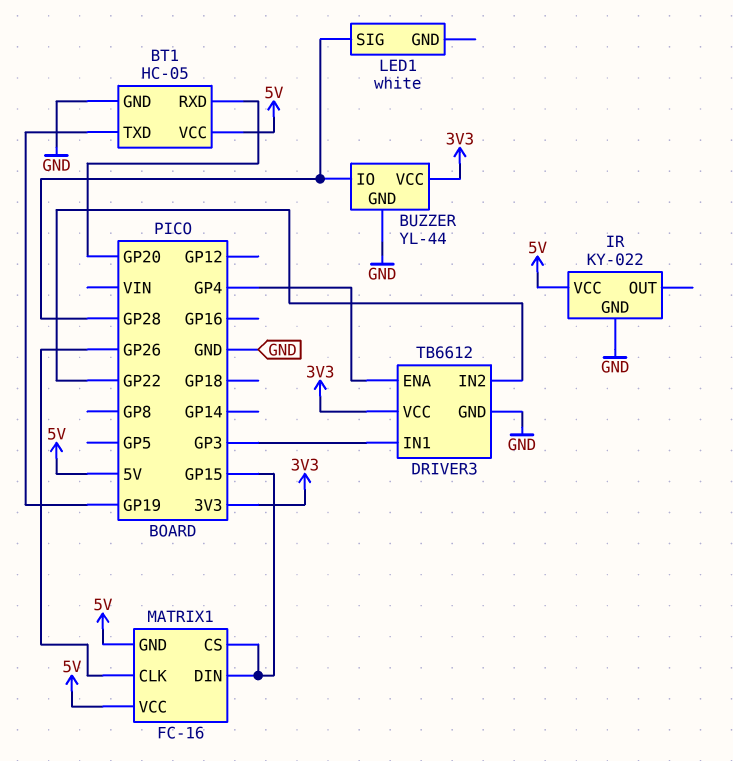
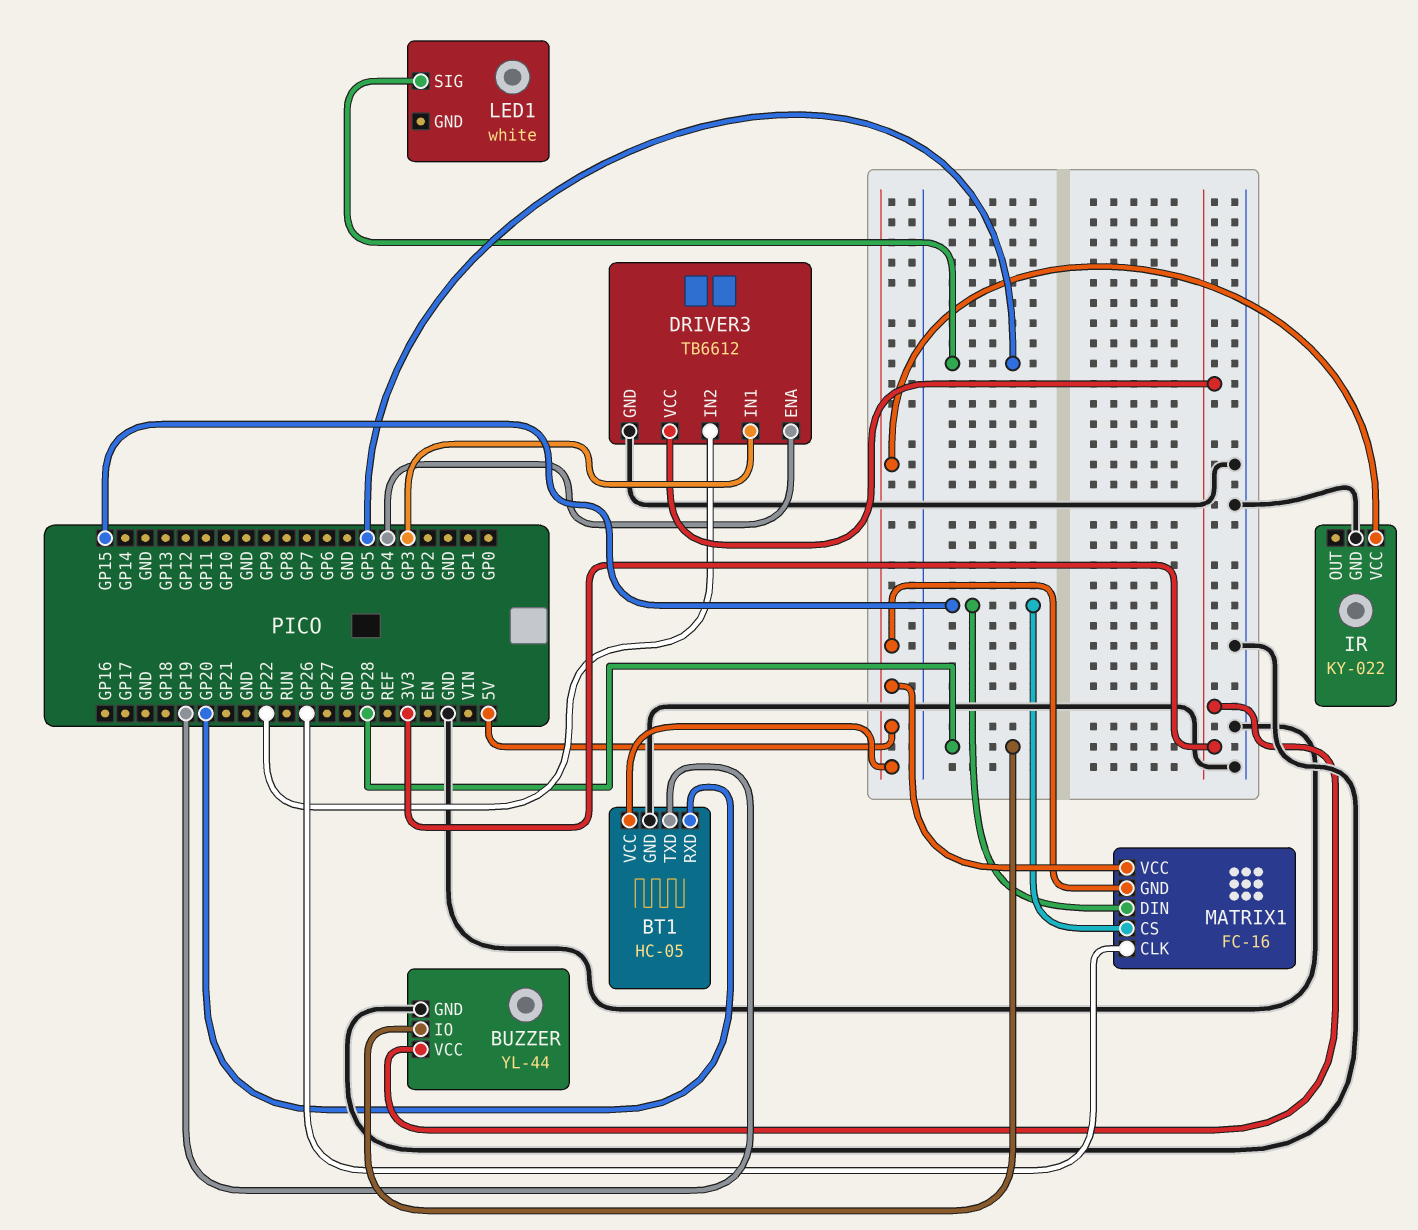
LED1 pin SIG: GP28 -> GP5

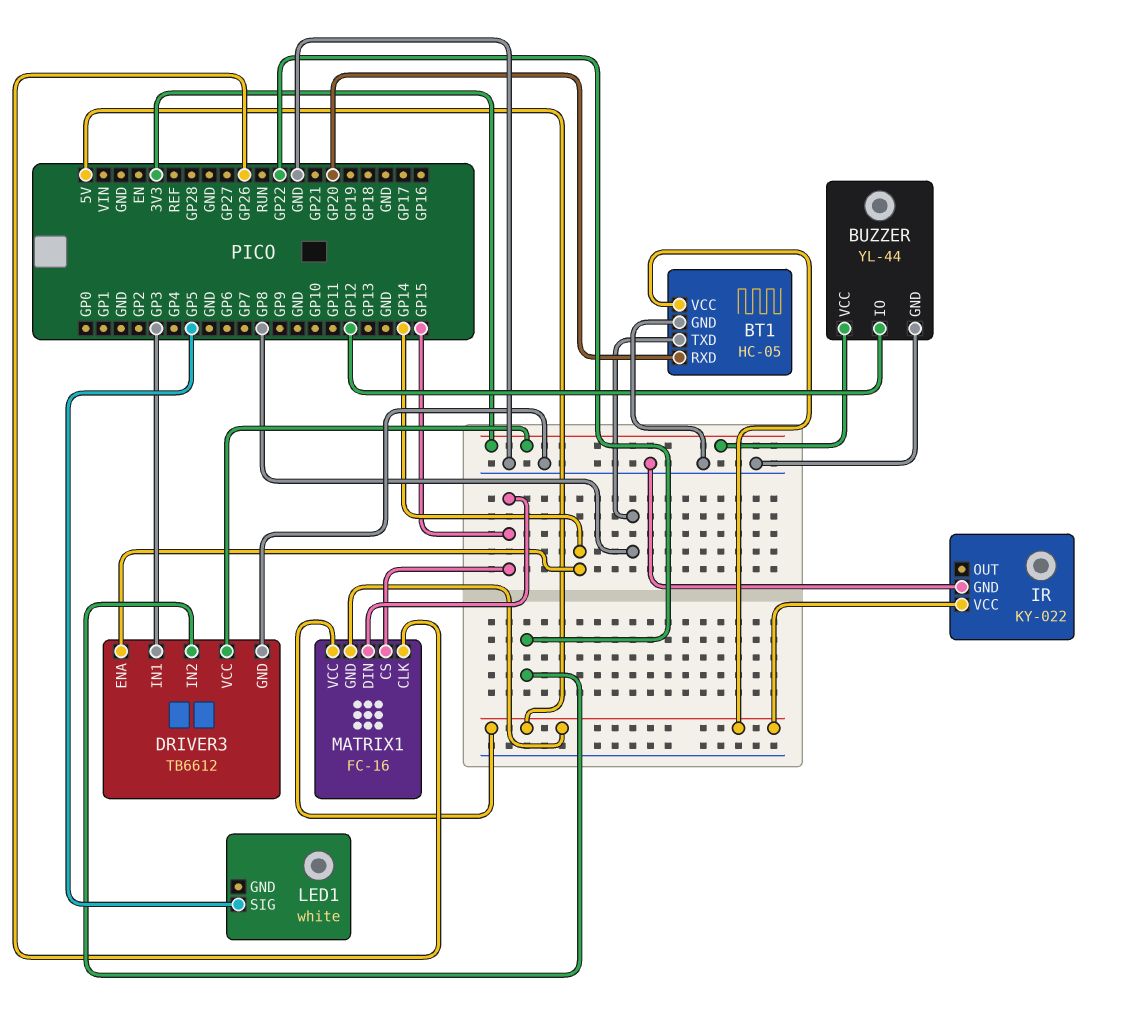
BT1 pin TXD: GP19 -> GP8
BUZZER pin IO: GP28 -> GP12
DRIVER3 pin ENA: GP4 -> GP14

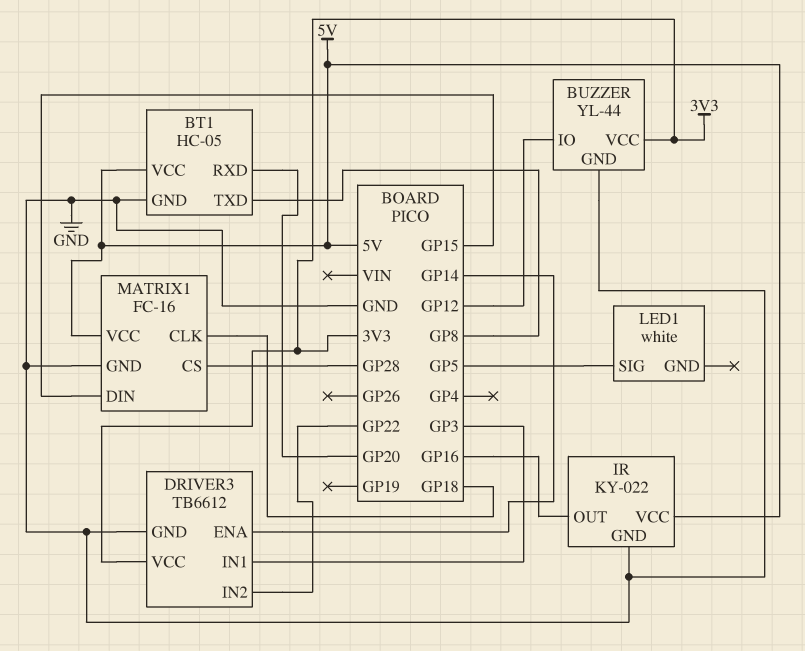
IR pin OUT: none -> GP16
MATRIX1 pin CLK: GP26 -> GP18
MATRIX1 pin CS: GP15 -> GP28
MATRIX1 pin GND: 5V -> GND

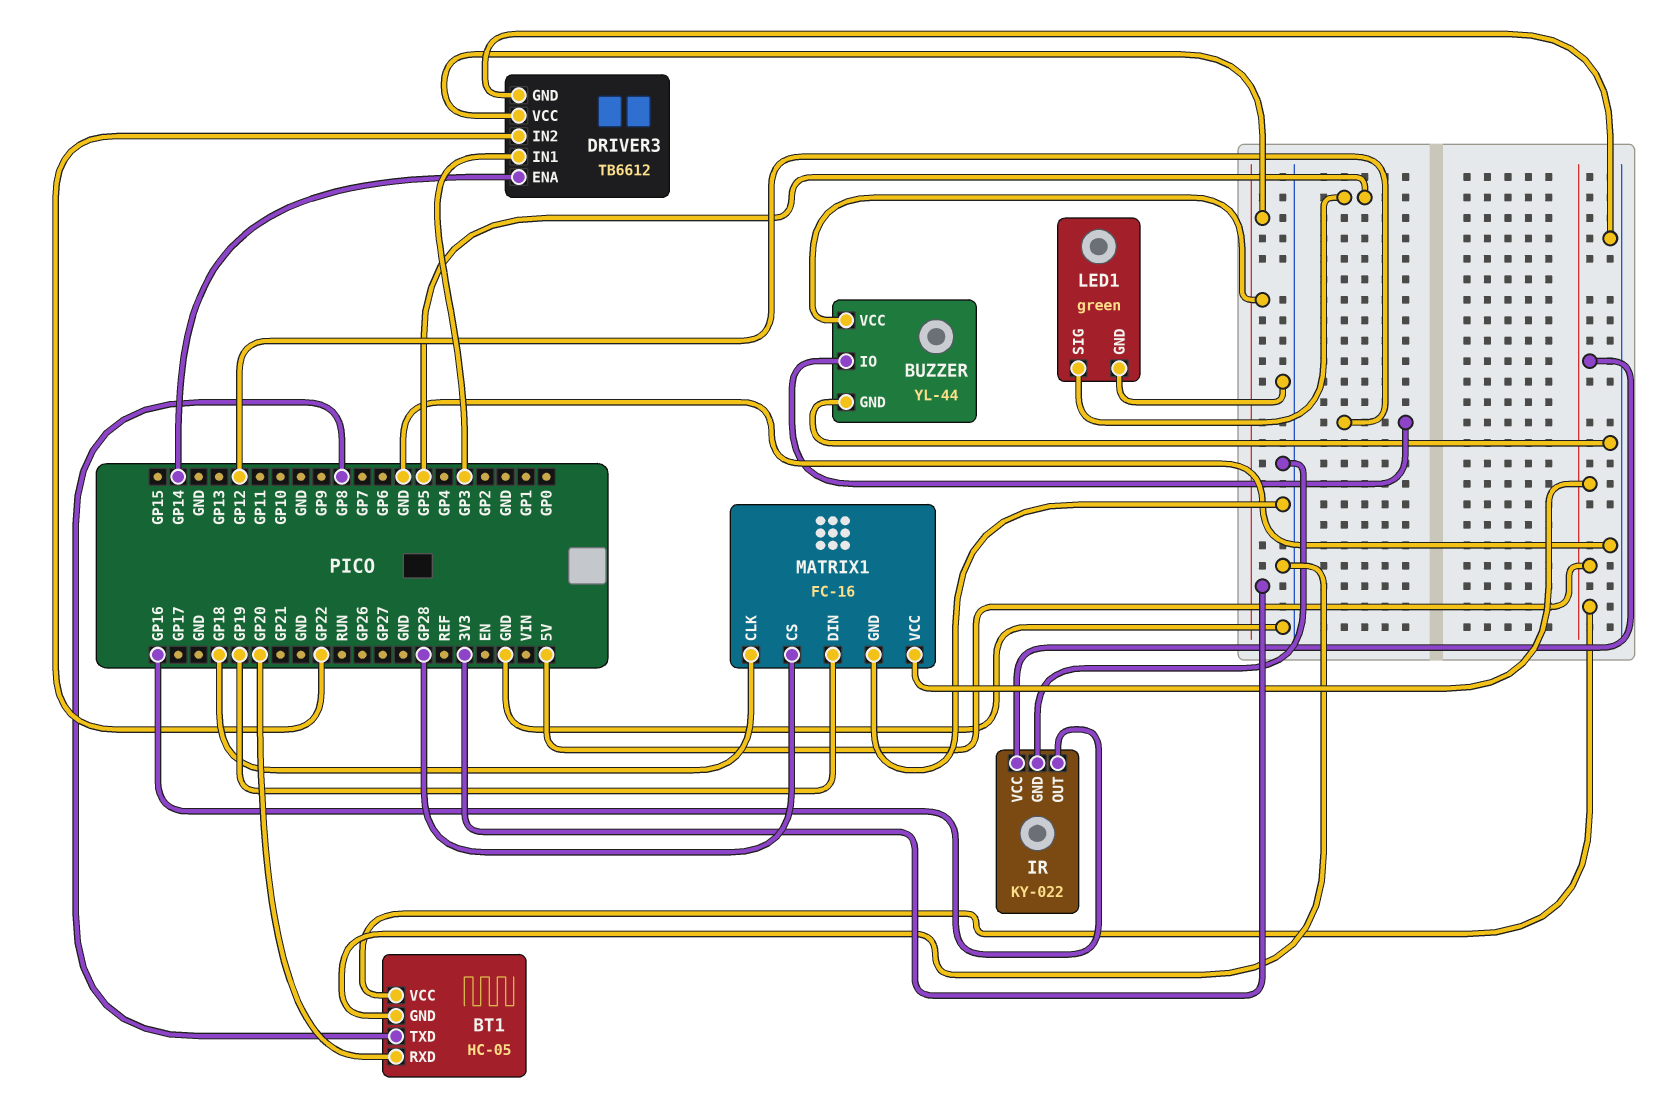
LED1: white -> green
LED1 pin GND: none -> GND
MATRIX1 pin DIN: GP15 -> GP19

